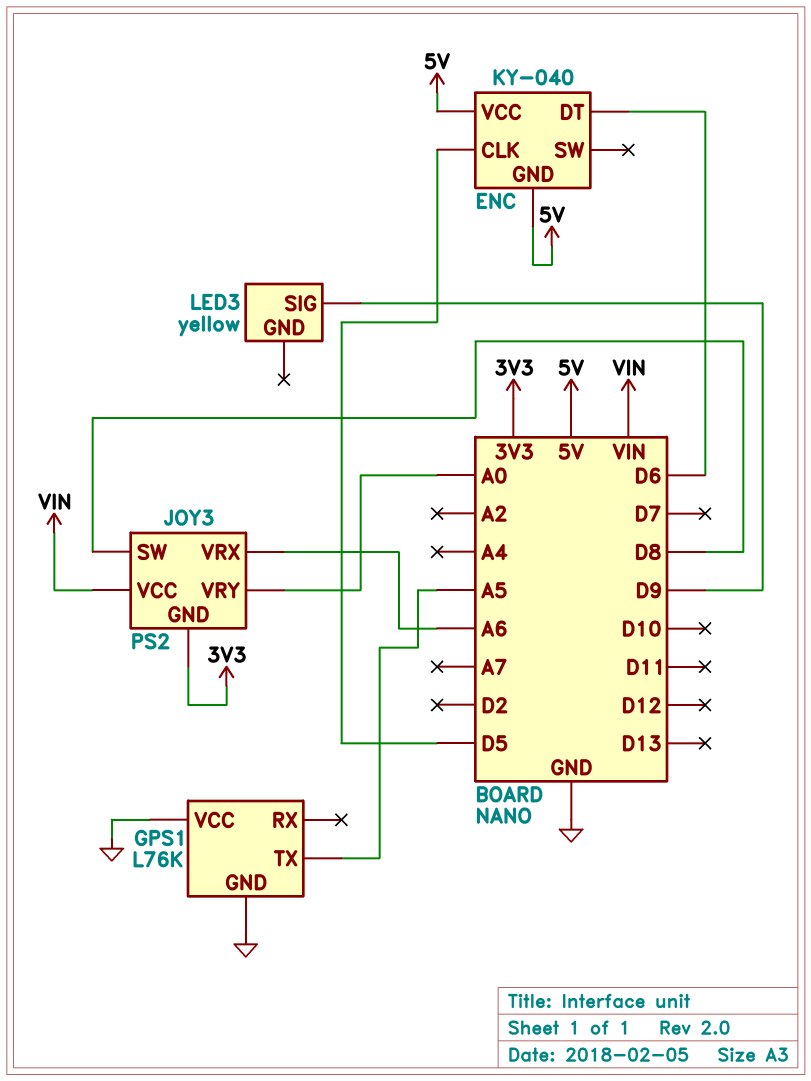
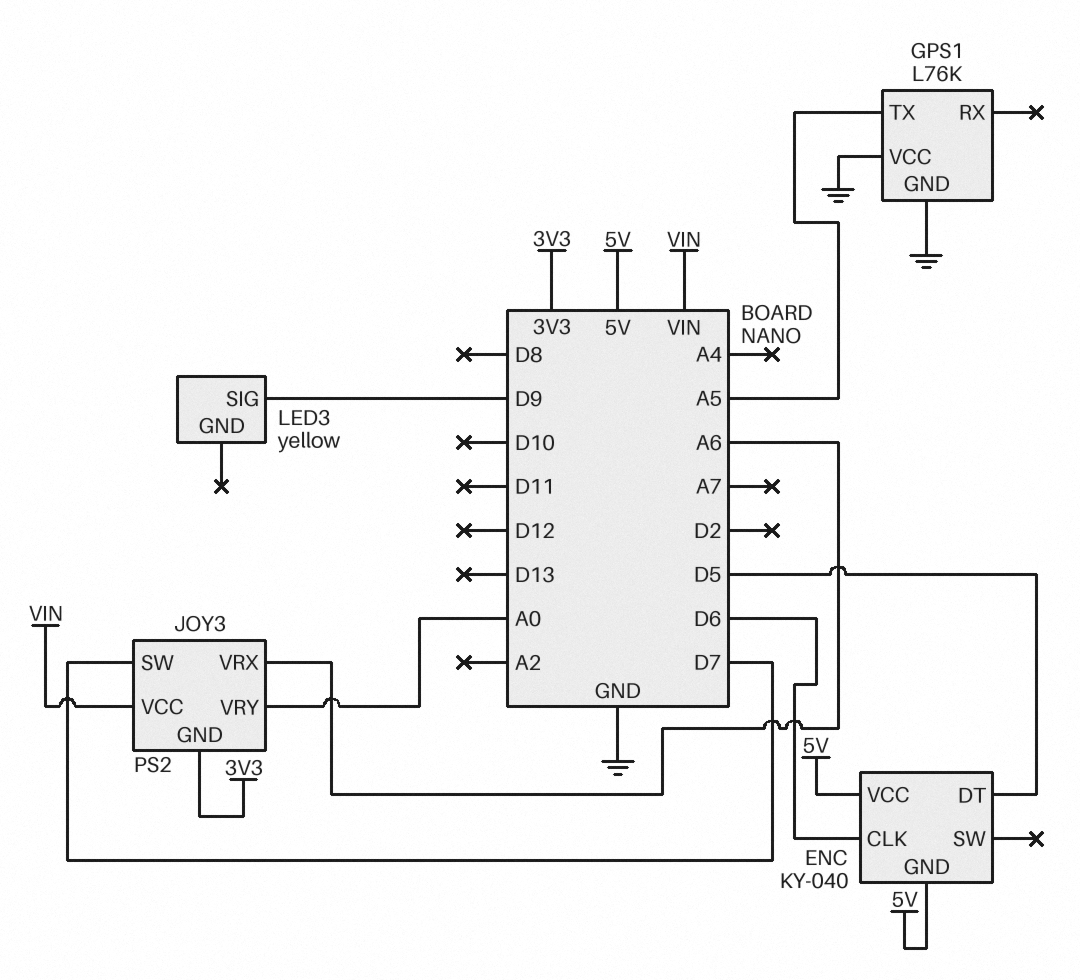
ENC pin CLK: D5 -> D6
ENC pin DT: D6 -> D5
JOY3 pin SW: D8 -> D7

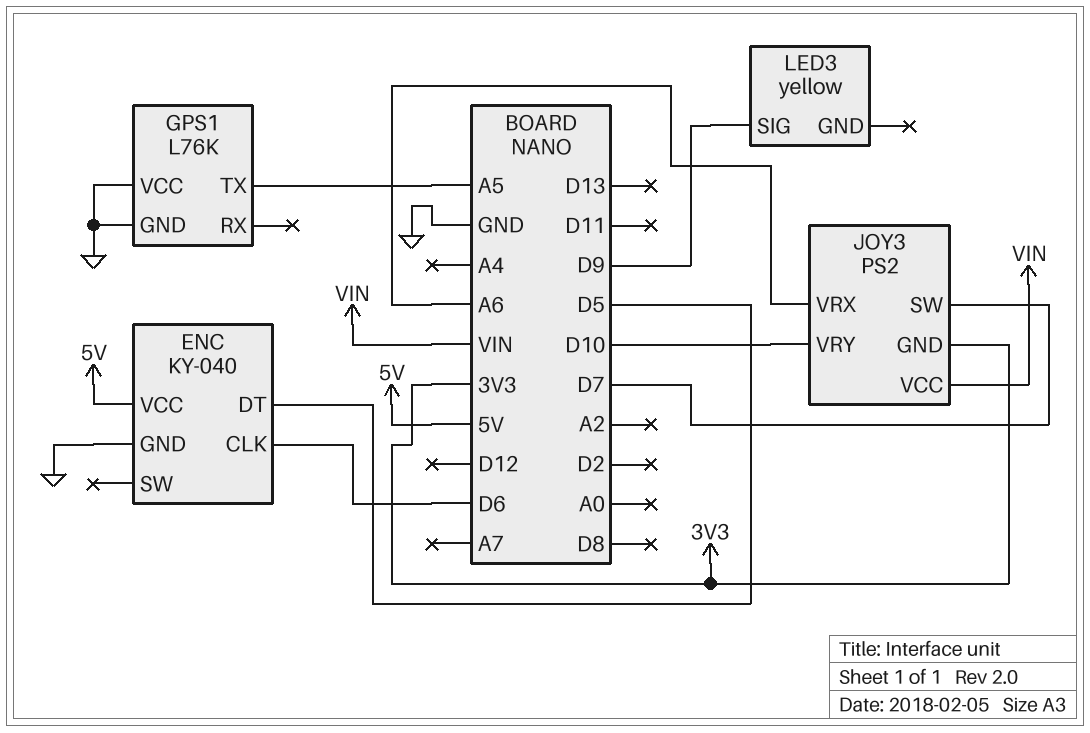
ENC pin GND: 5V -> GND
JOY3 pin VRY: A0 -> D10

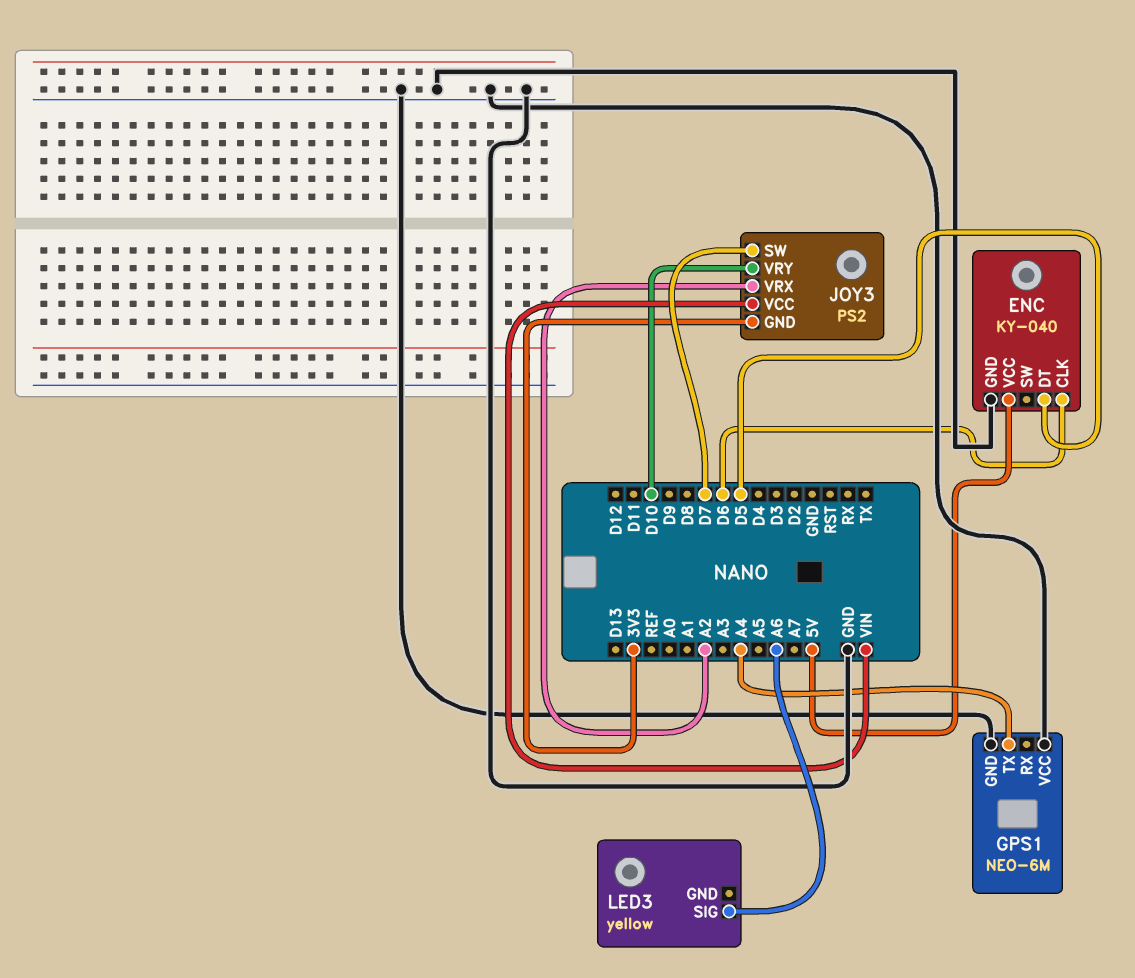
GPS1: L76K -> NEO-6M
GPS1 pin TX: A5 -> A4
JOY3 pin VRX: A6 -> A2
LED3 pin SIG: D9 -> A6

